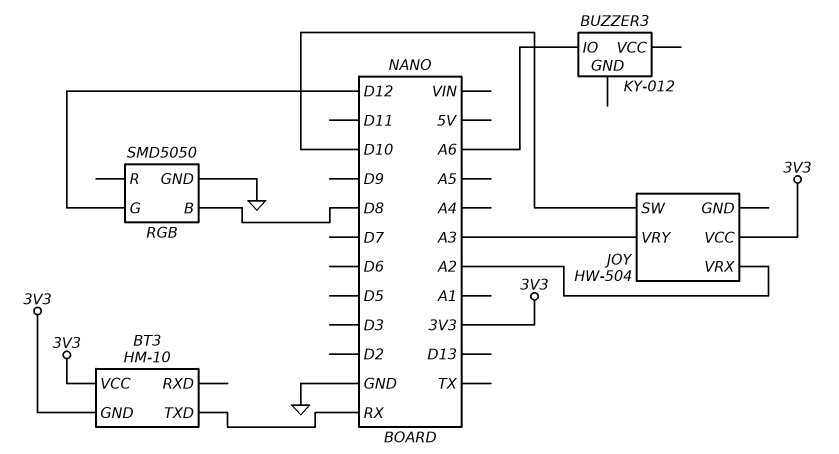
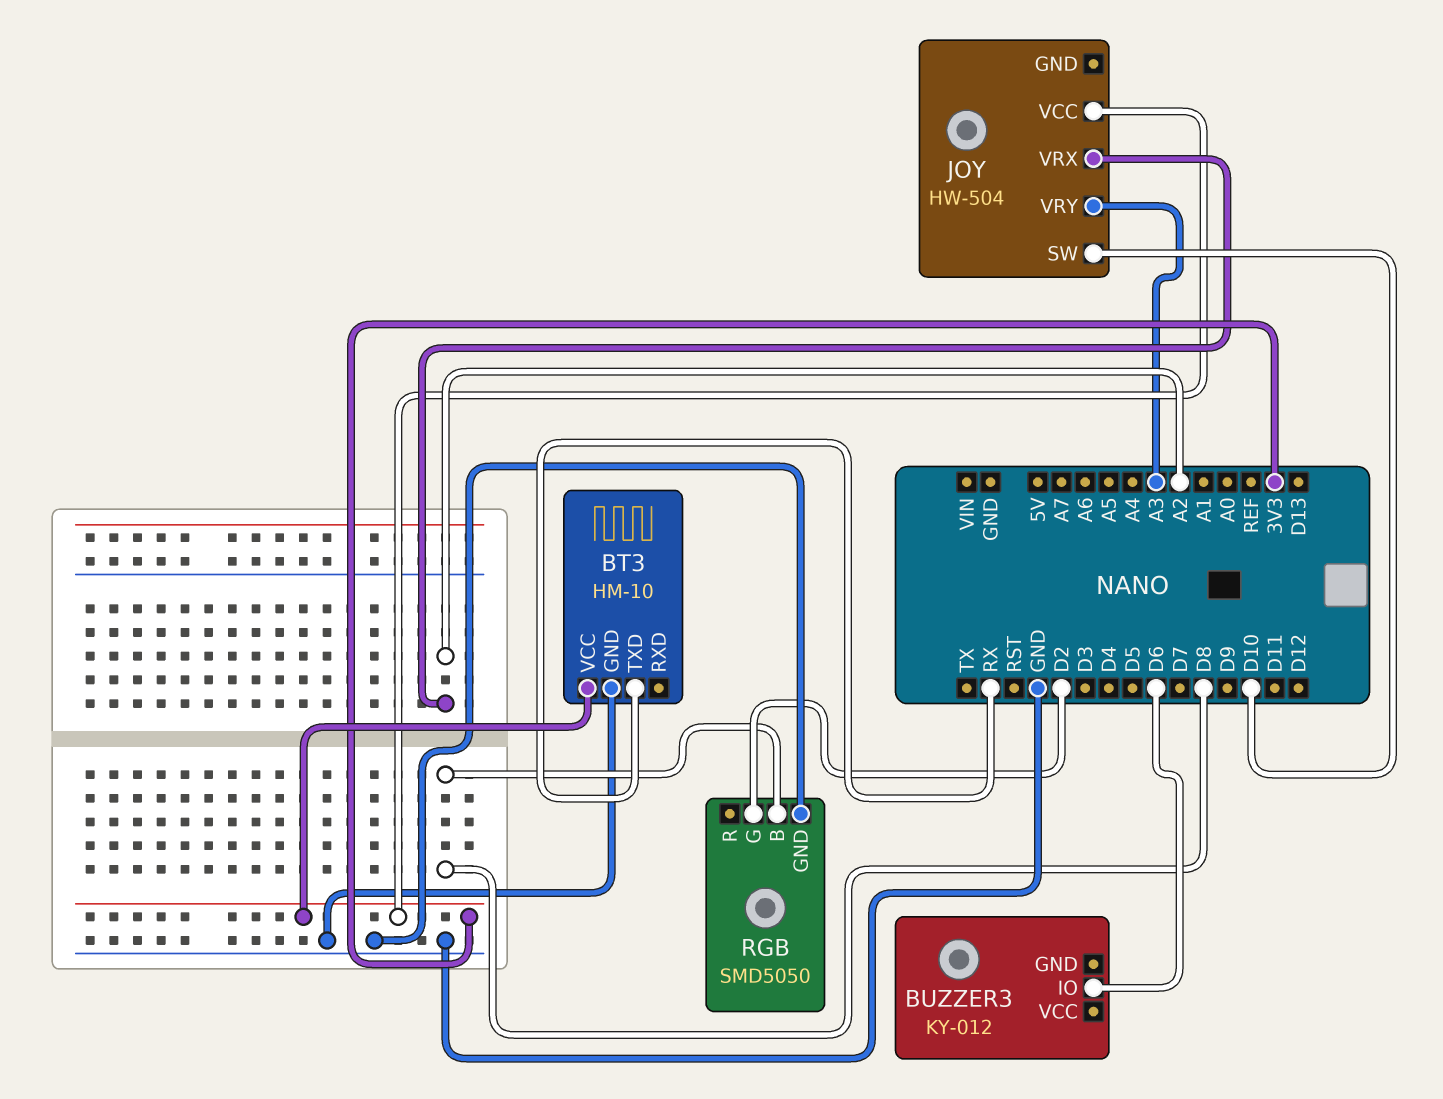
BT3 pin GND: 3V3 -> GND
BUZZER3 pin IO: A6 -> D6
RGB pin G: D12 -> D2

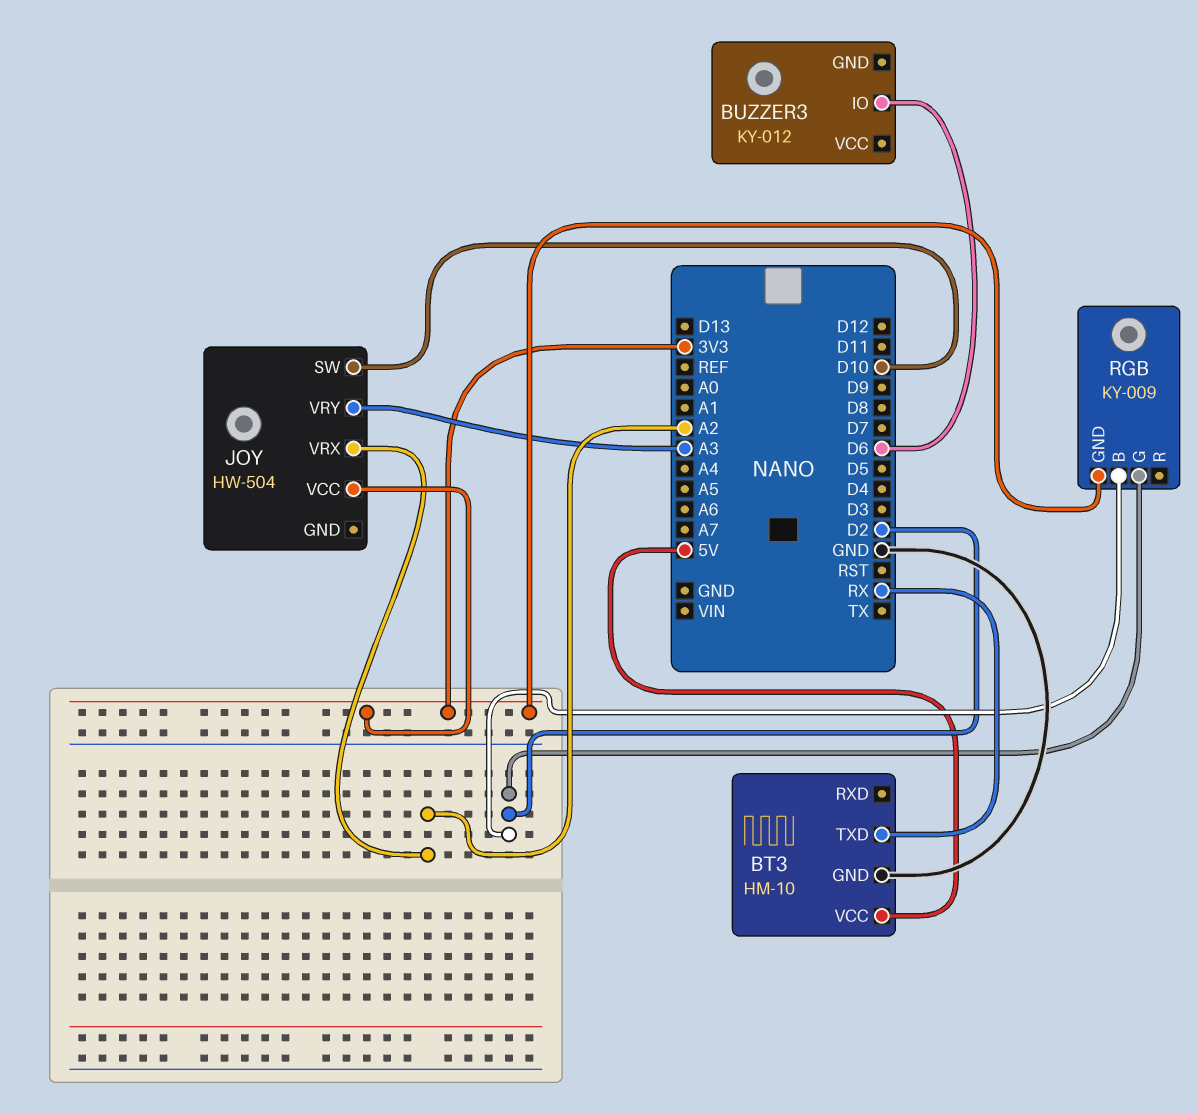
BT3 pin VCC: 3V3 -> 5V
RGB: SMD5050 -> KY-009
RGB pin B: D8 -> D2
RGB pin GND: GND -> 3V3

